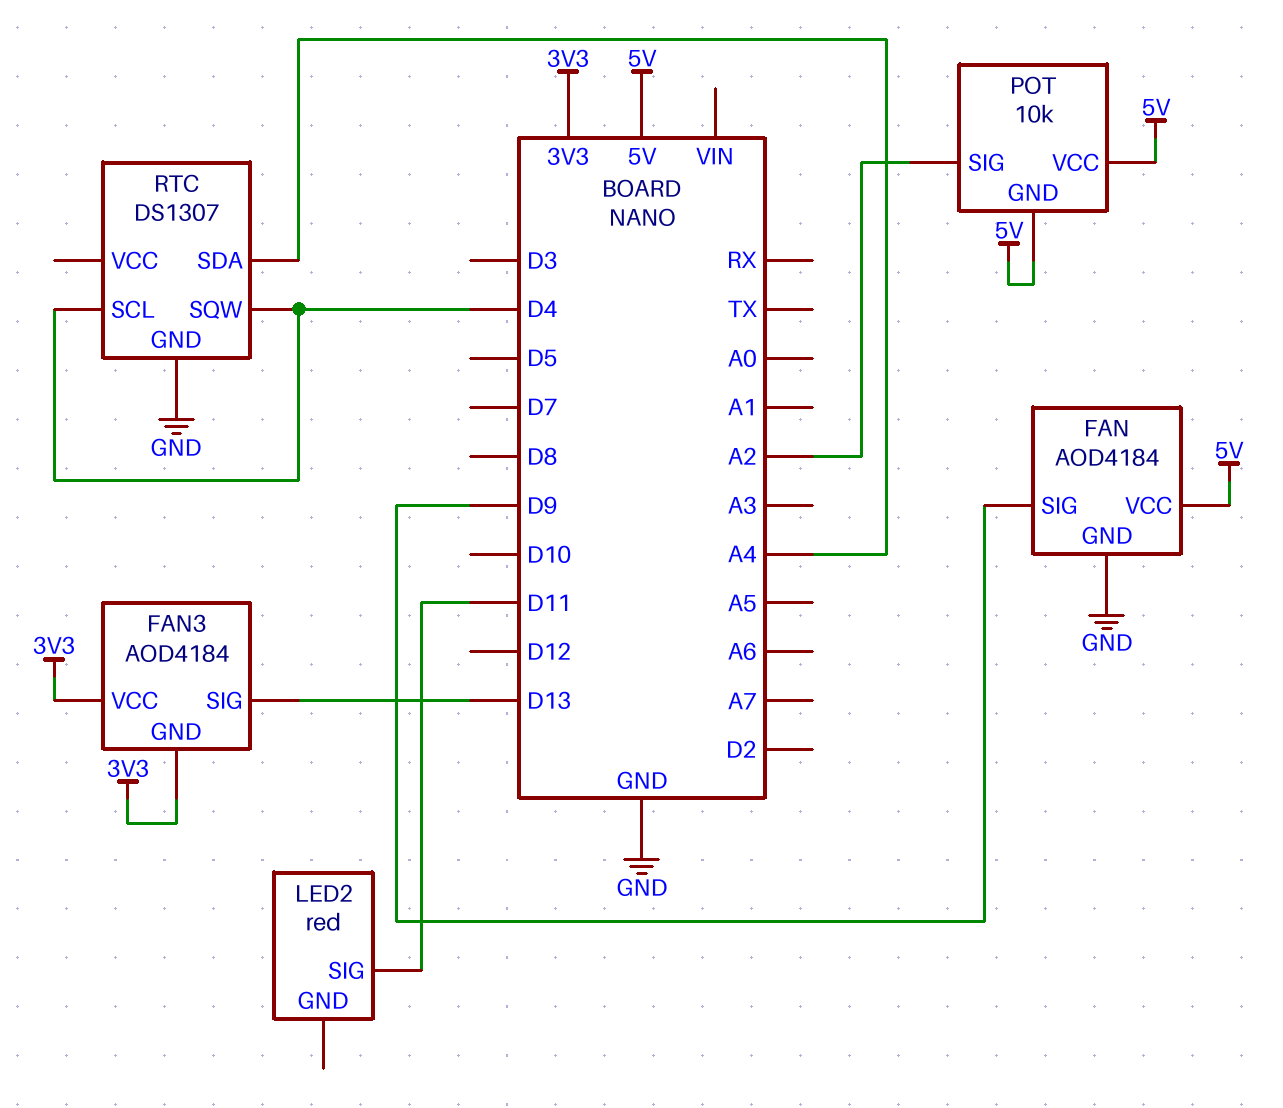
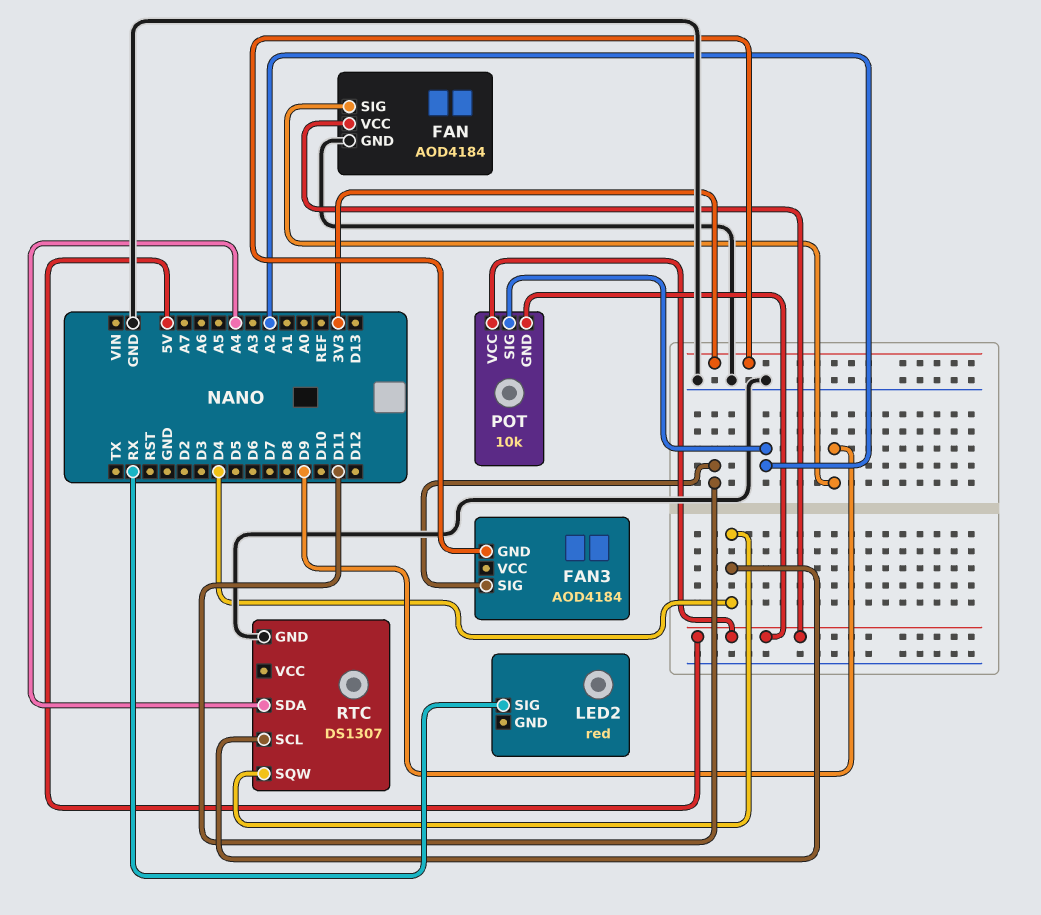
FAN3 pin SIG: D13 -> D11
FAN3 pin VCC: 3V3 -> none
LED2 pin SIG: D11 -> RX

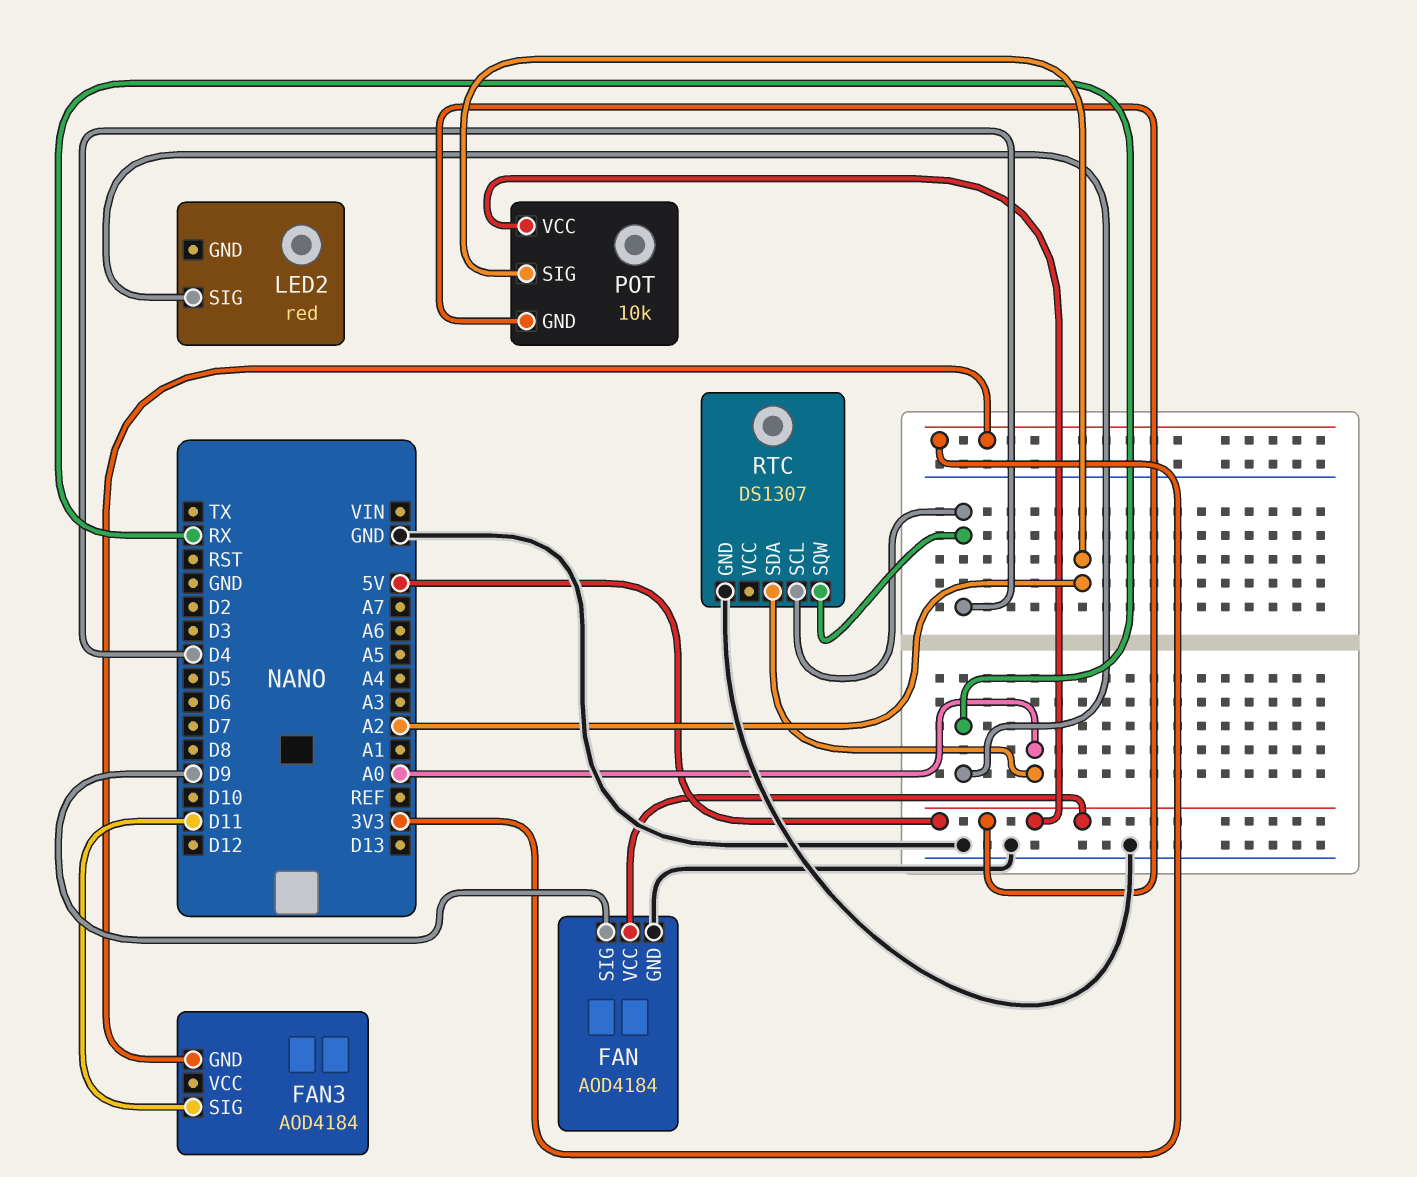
RTC pin SDA: A4 -> A0

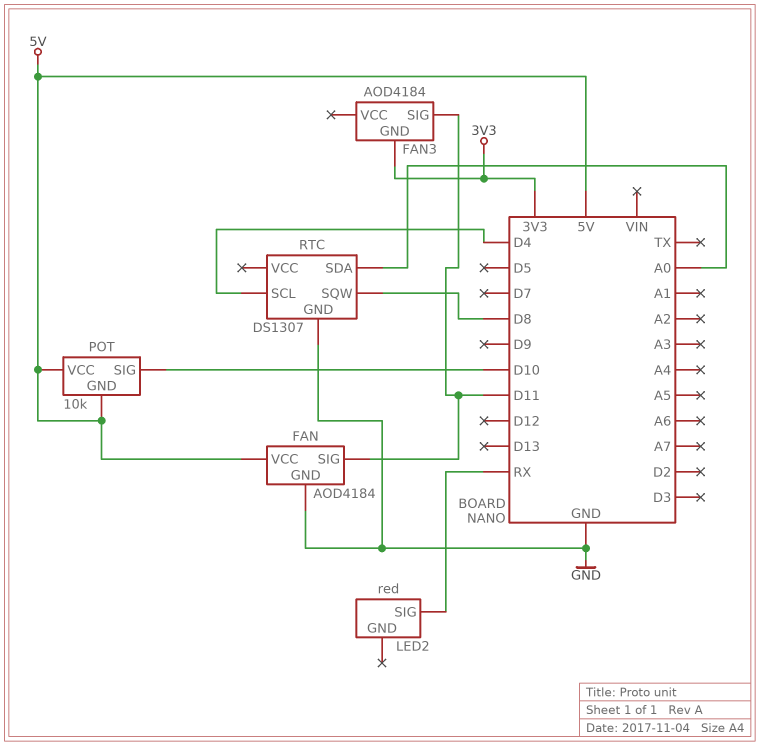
FAN pin SIG: D9 -> D11
POT pin SIG: A2 -> D10
RTC pin SQW: D4 -> D8

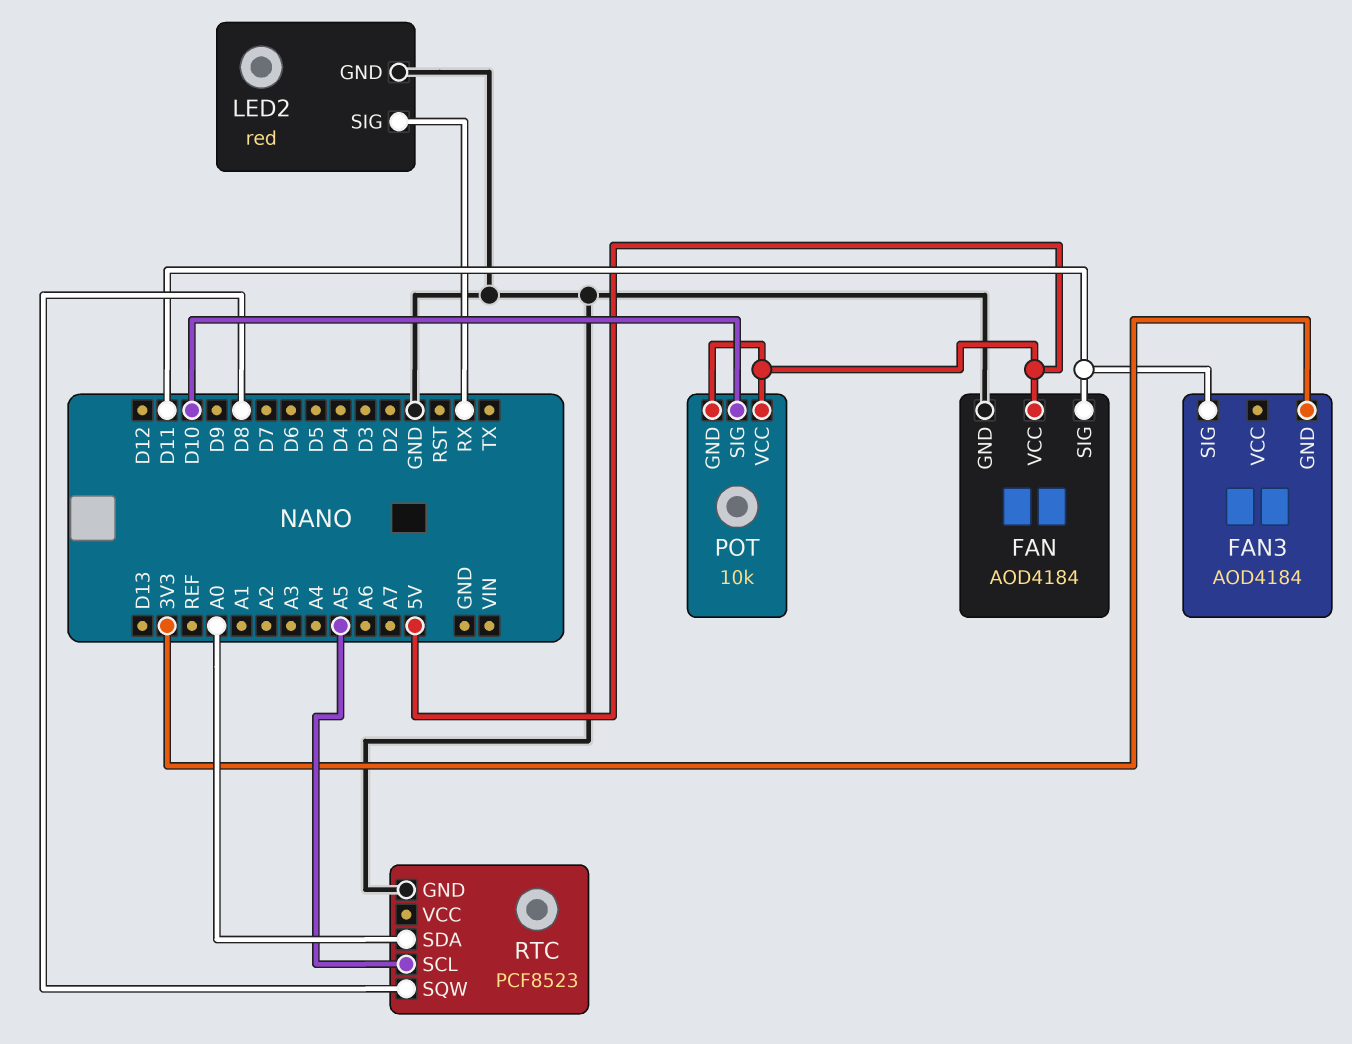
LED2 pin GND: none -> GND
RTC: DS1307 -> PCF8523
RTC pin SCL: D4 -> A5

